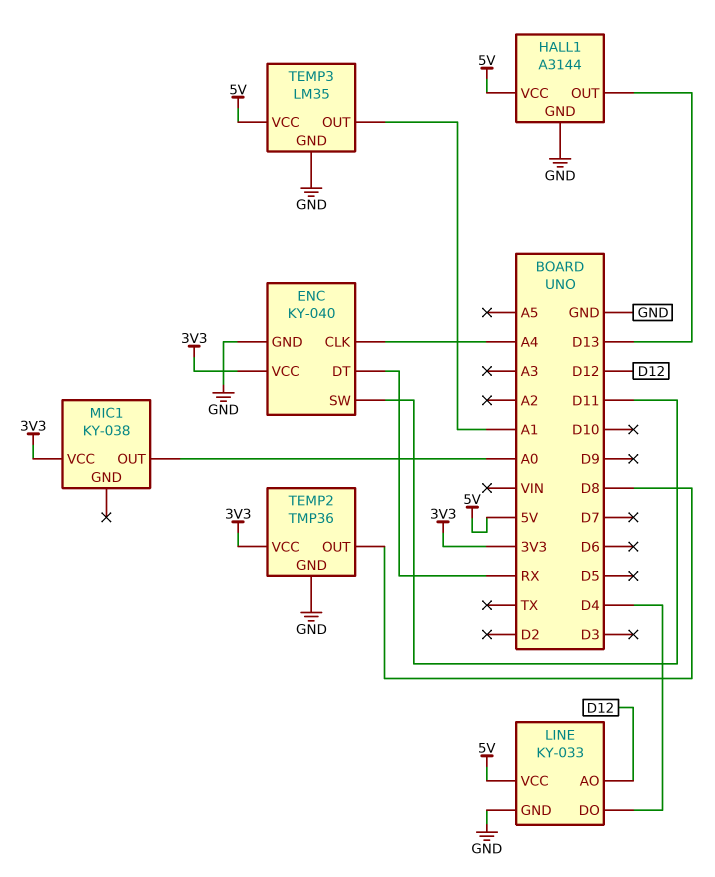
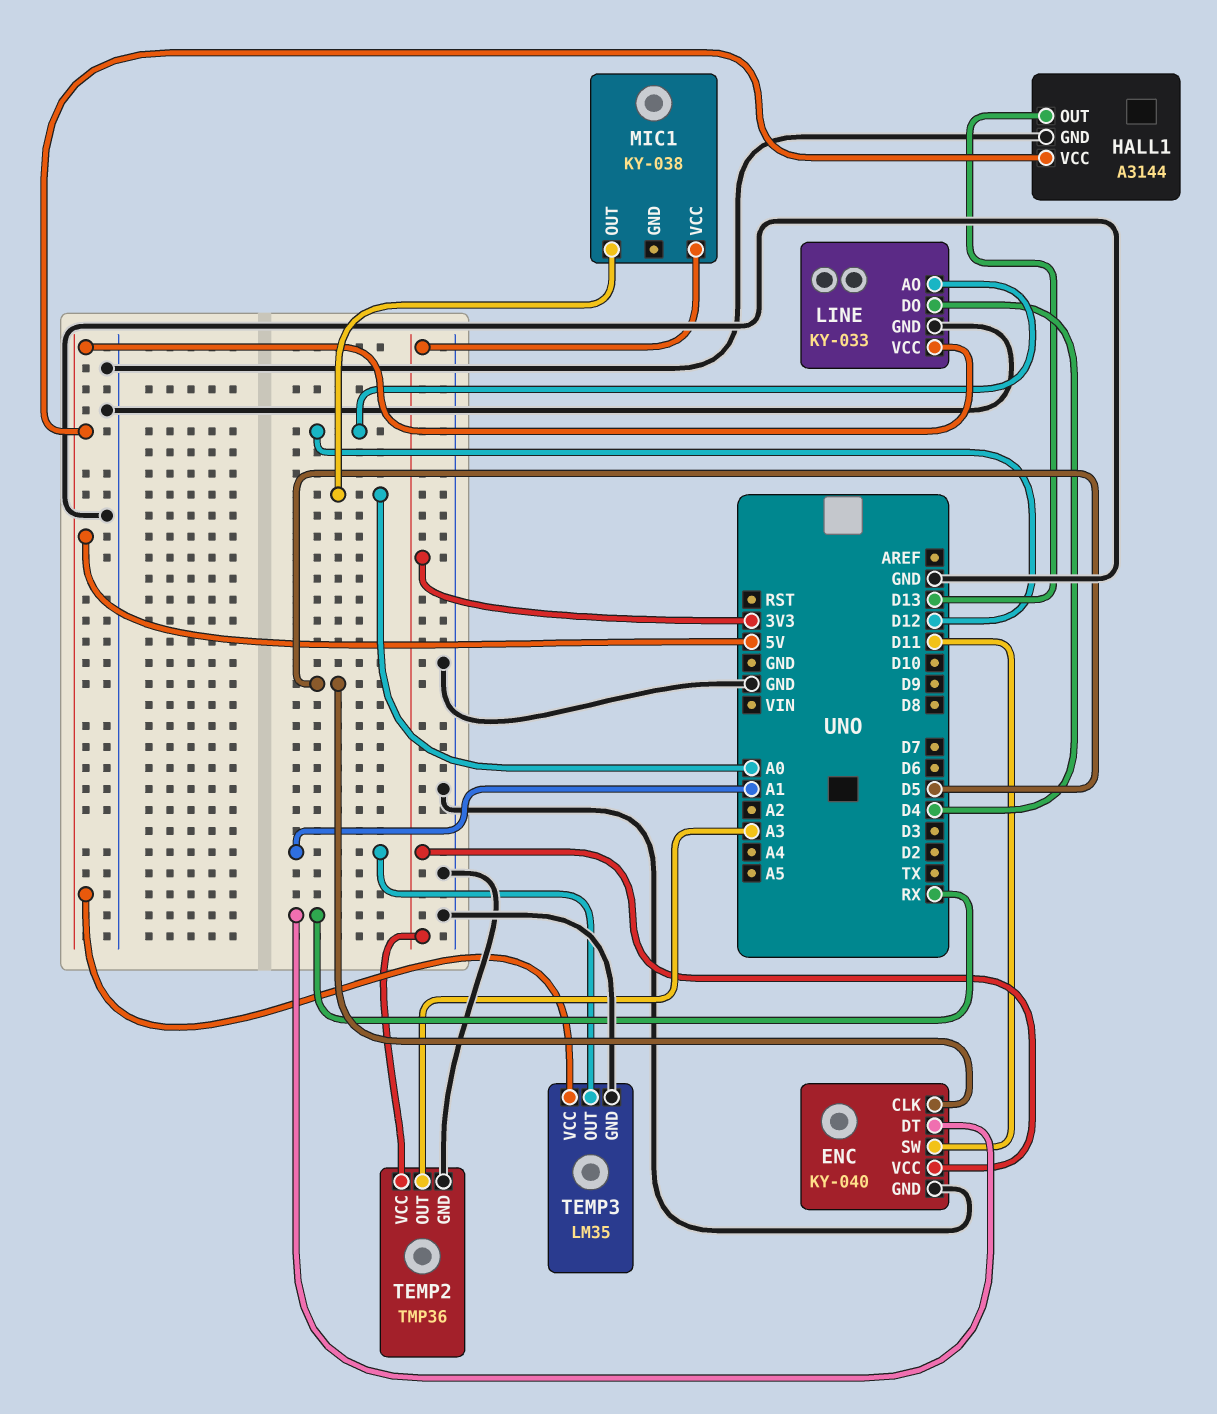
ENC pin CLK: A4 -> D5
TEMP2 pin OUT: D8 -> A3

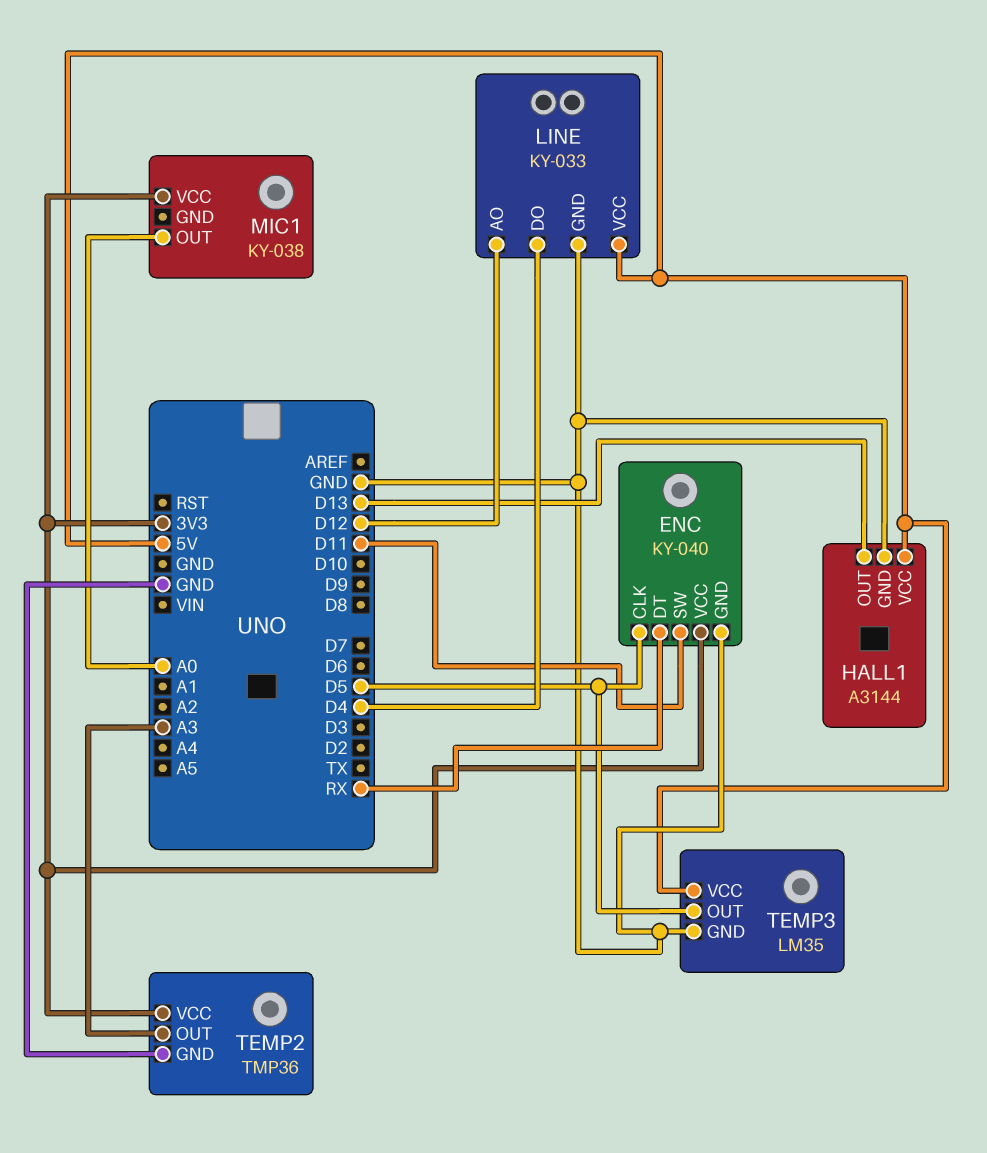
TEMP3 pin OUT: A1 -> D5

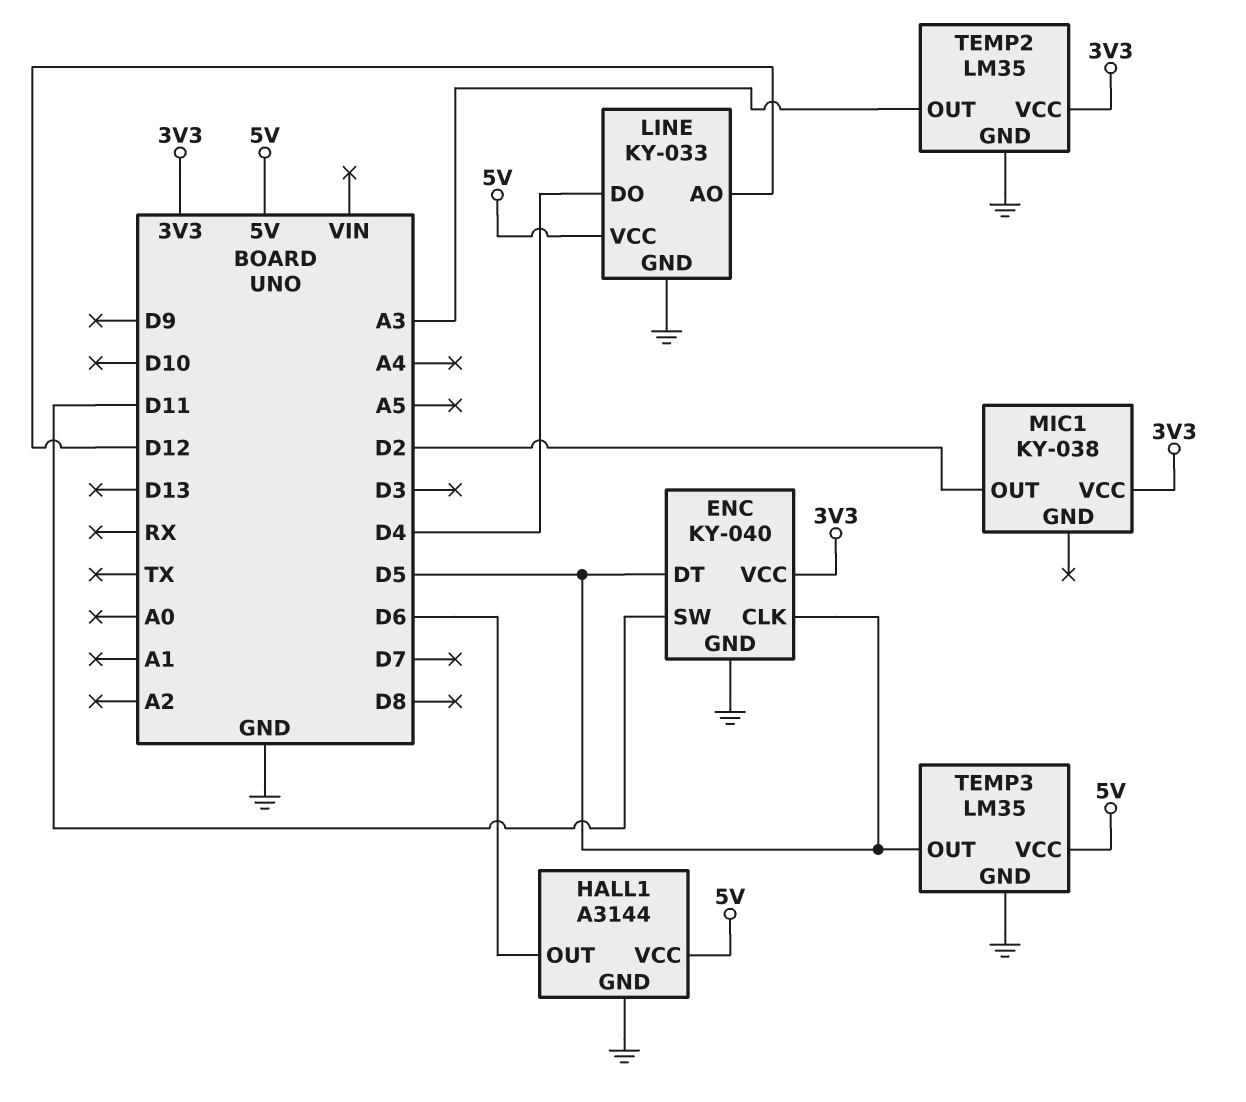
ENC pin DT: RX -> D5
HALL1 pin OUT: D13 -> D6
MIC1 pin OUT: A0 -> D2
TEMP2: TMP36 -> LM35

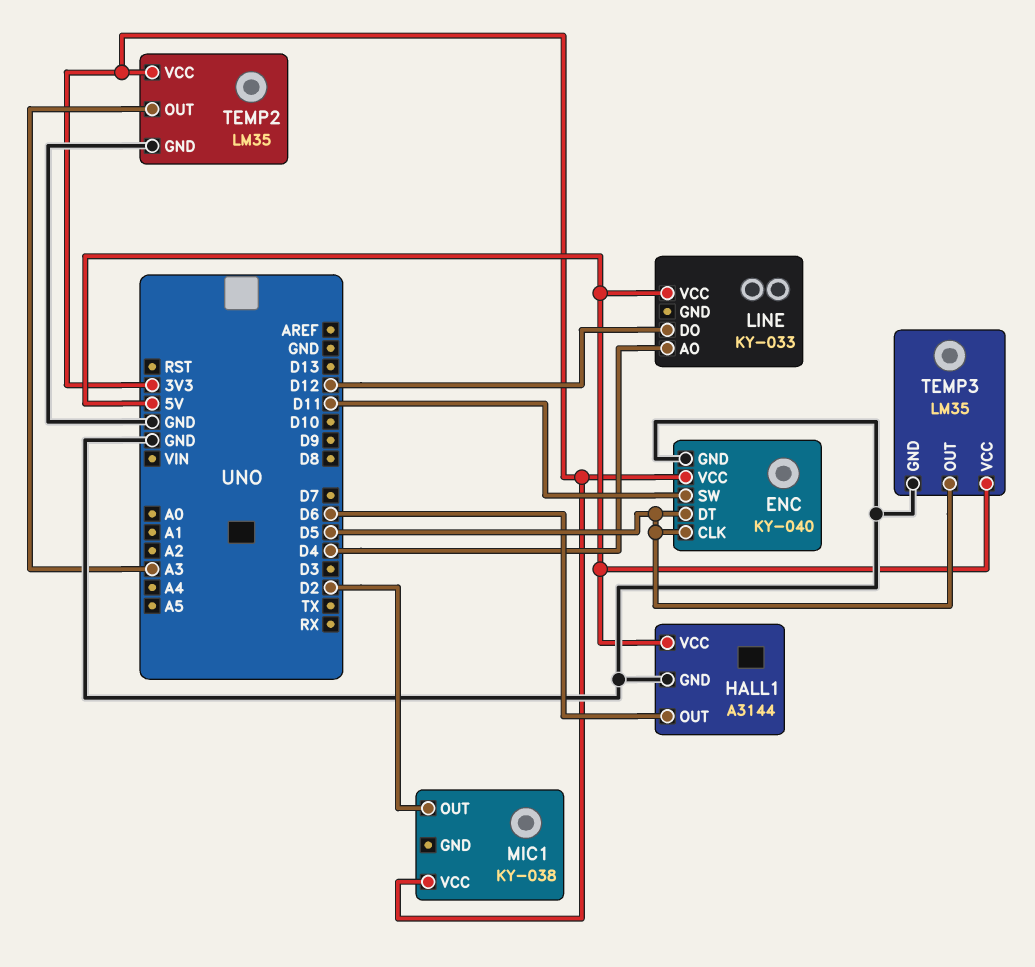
LINE pin AO: D12 -> D4
LINE pin DO: D4 -> D12
LINE pin GND: GND -> none

